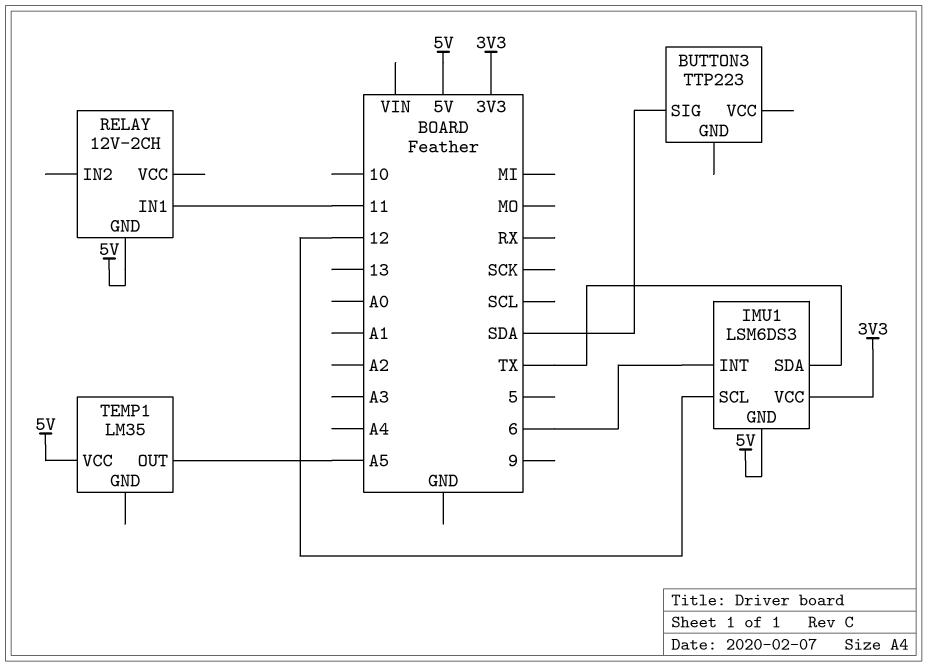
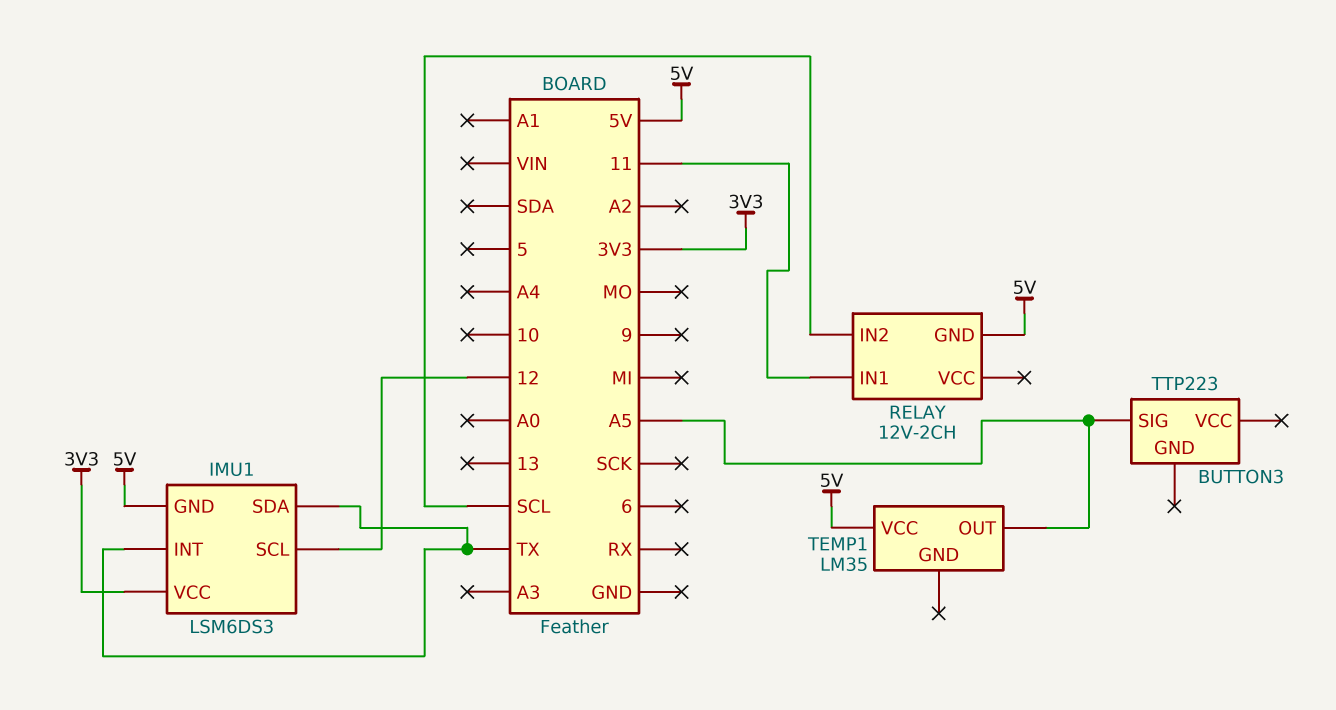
BUTTON3 pin SIG: SDA -> A5
IMU1 pin INT: 6 -> TX
RELAY pin IN2: none -> SCL

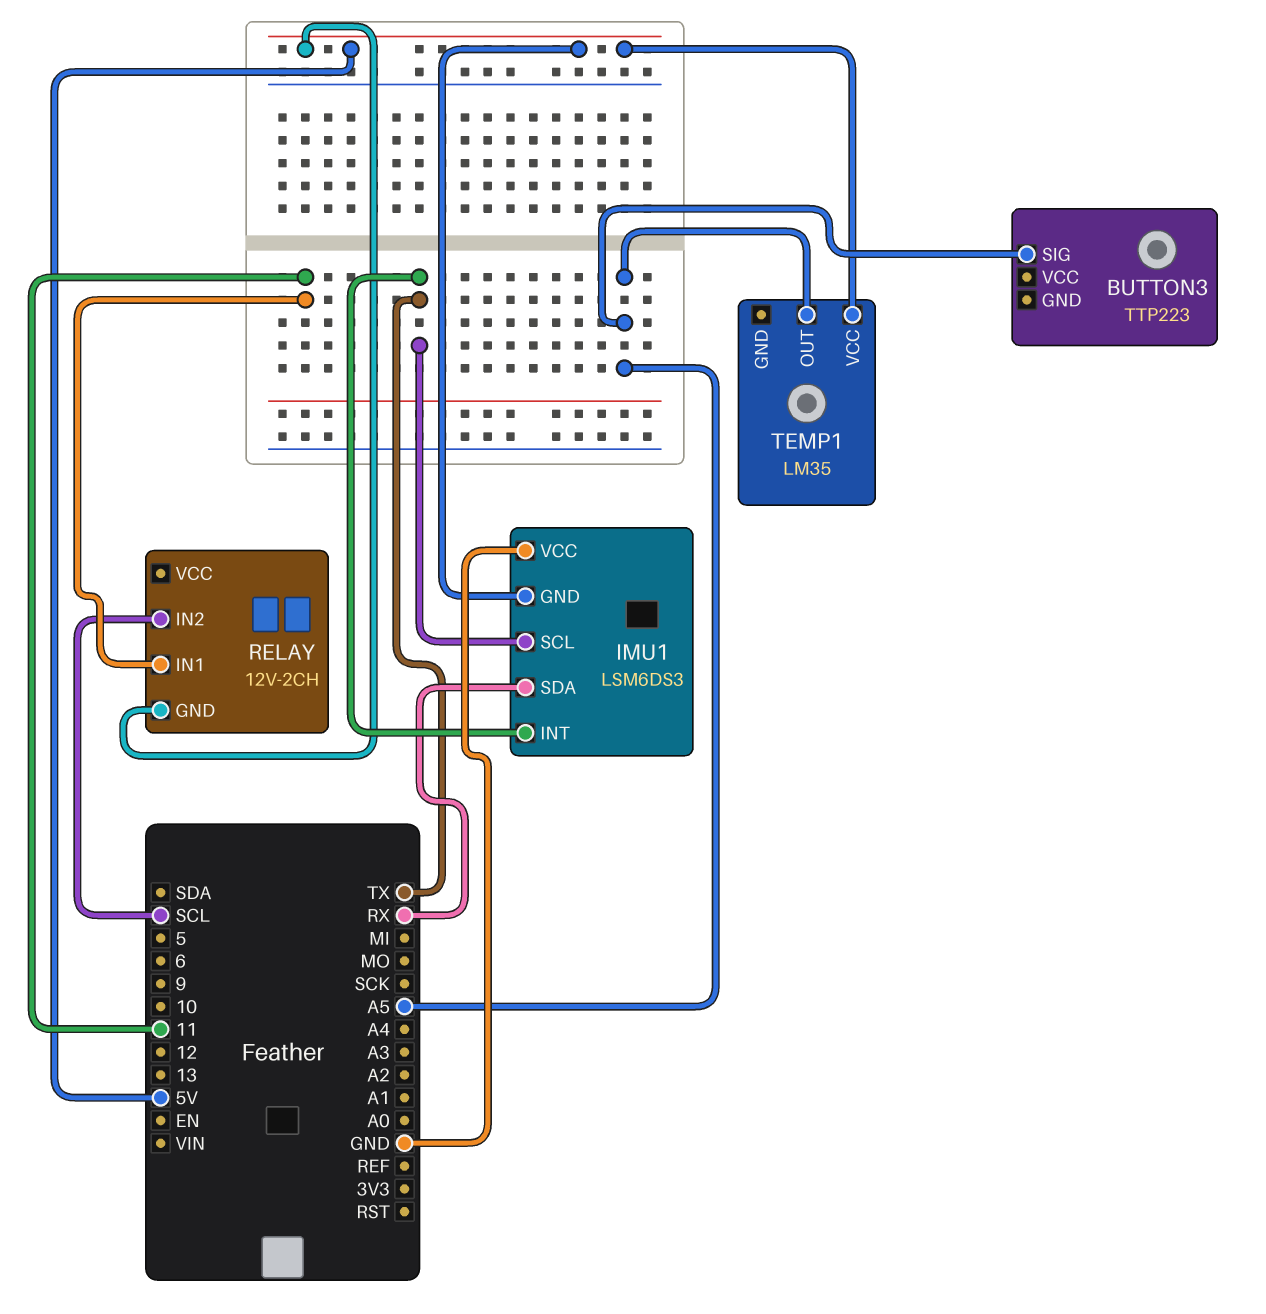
IMU1 pin SCL: 12 -> TX
IMU1 pin SDA: TX -> RX
IMU1 pin VCC: 3V3 -> GND

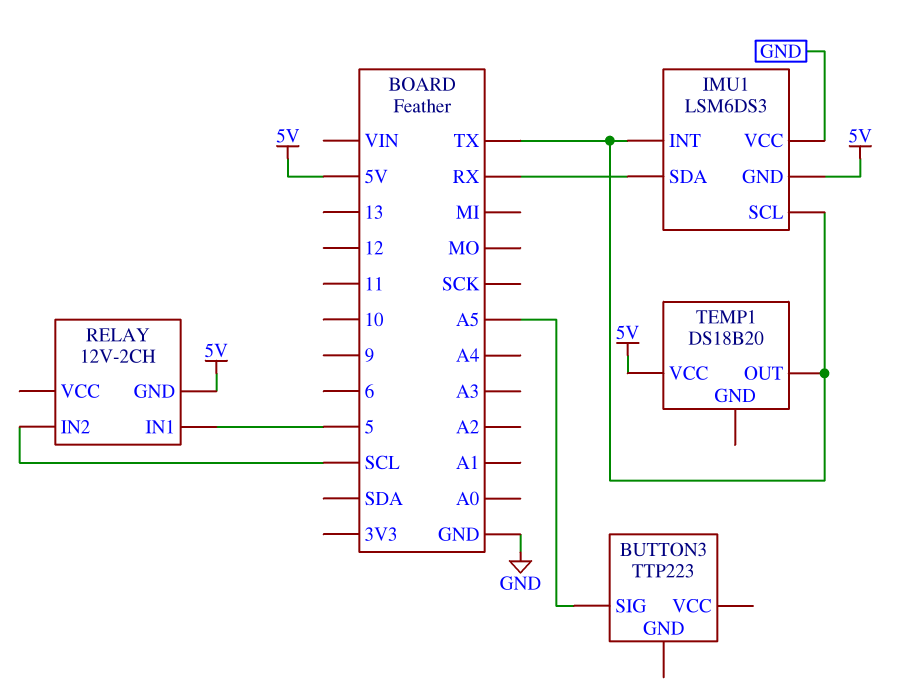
RELAY pin IN1: 11 -> 5
TEMP1: LM35 -> DS18B20
TEMP1 pin OUT: A5 -> TX

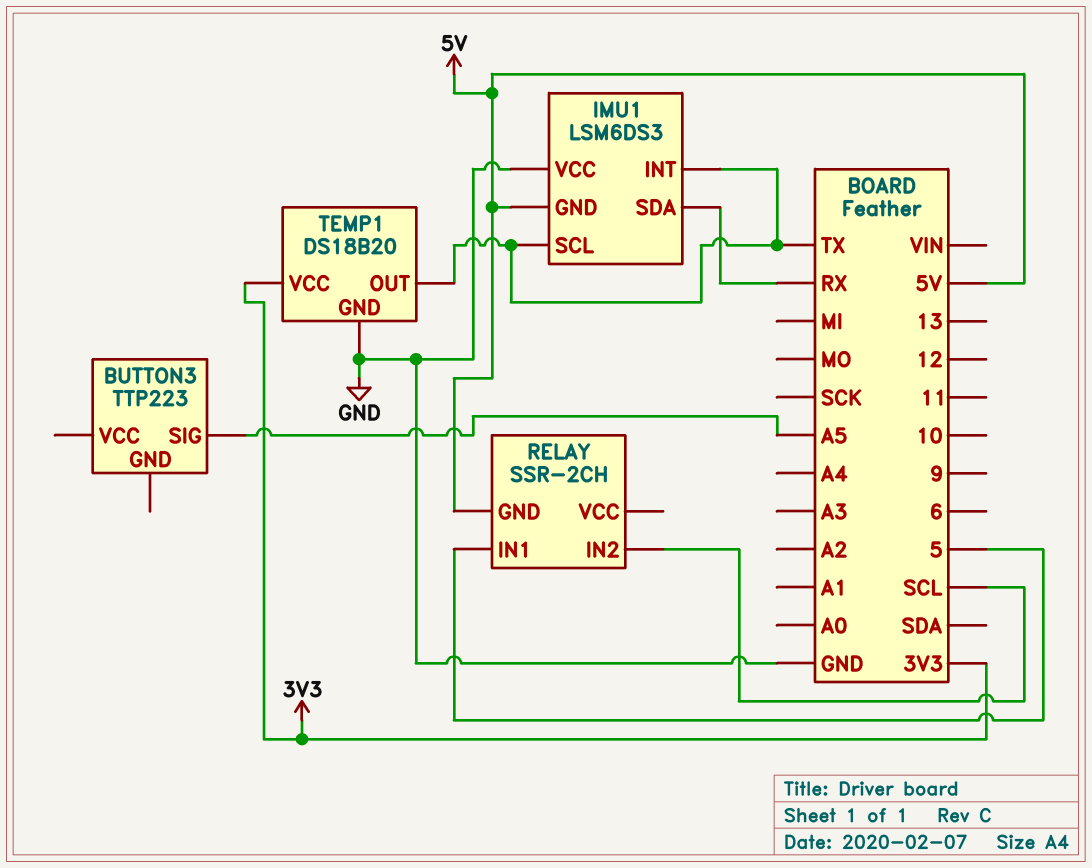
RELAY: 12V-2CH -> SSR-2CH
TEMP1 pin GND: none -> GND
TEMP1 pin VCC: 5V -> 3V3

